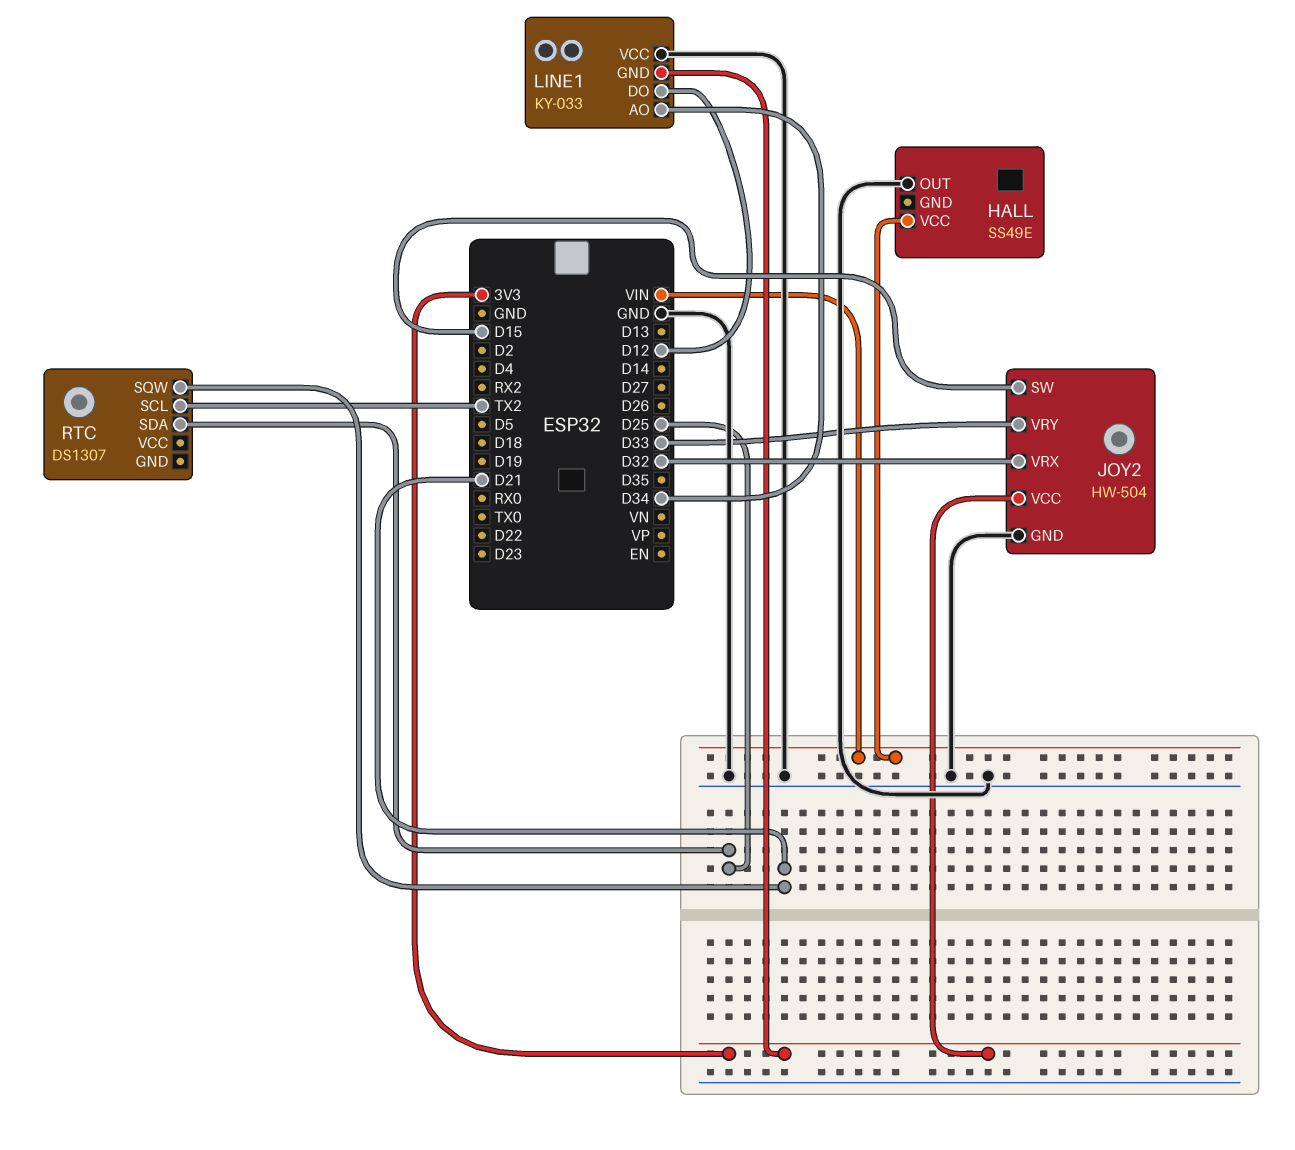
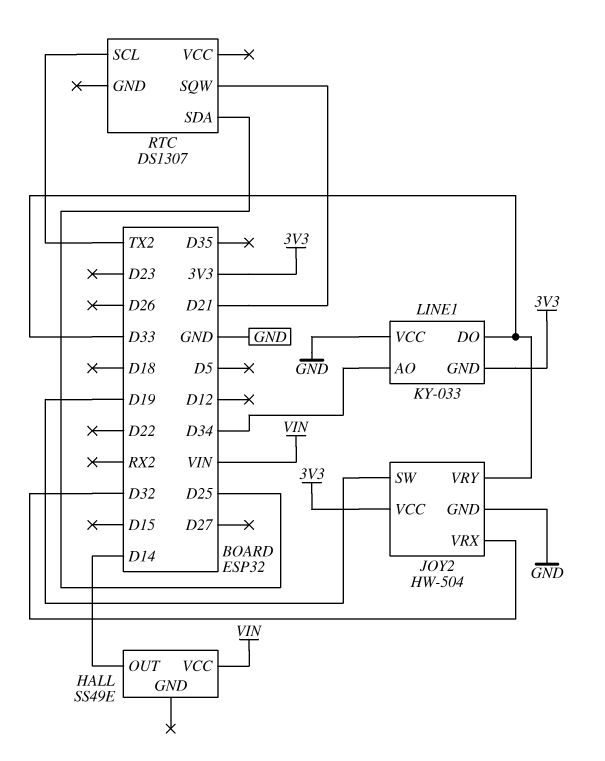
HALL pin OUT: GND -> D14
JOY2 pin SW: D15 -> D19
LINE1 pin DO: D12 -> D33

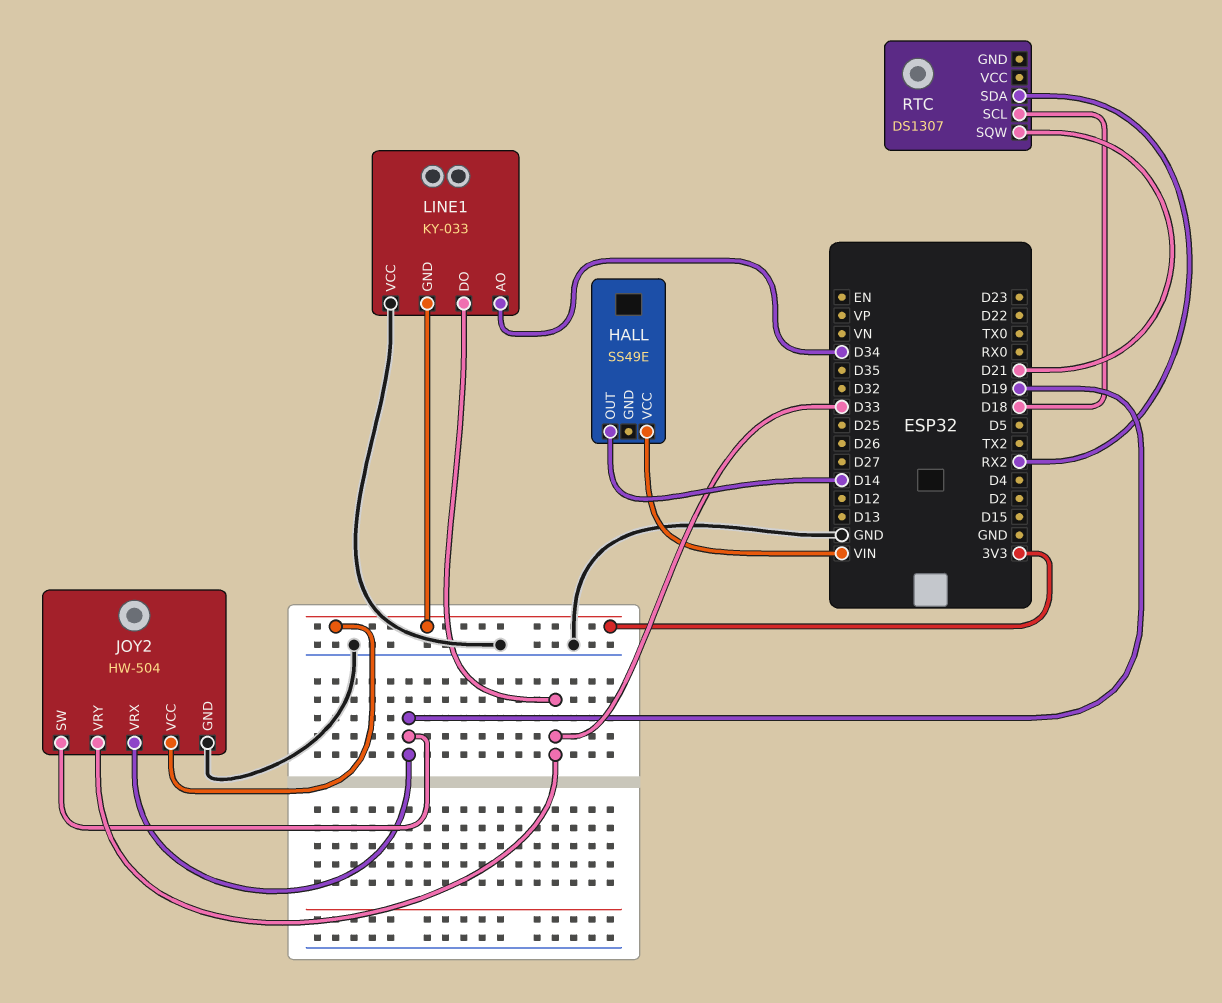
JOY2 pin VRX: D32 -> D19
RTC pin SCL: TX2 -> D18
RTC pin SDA: D25 -> RX2

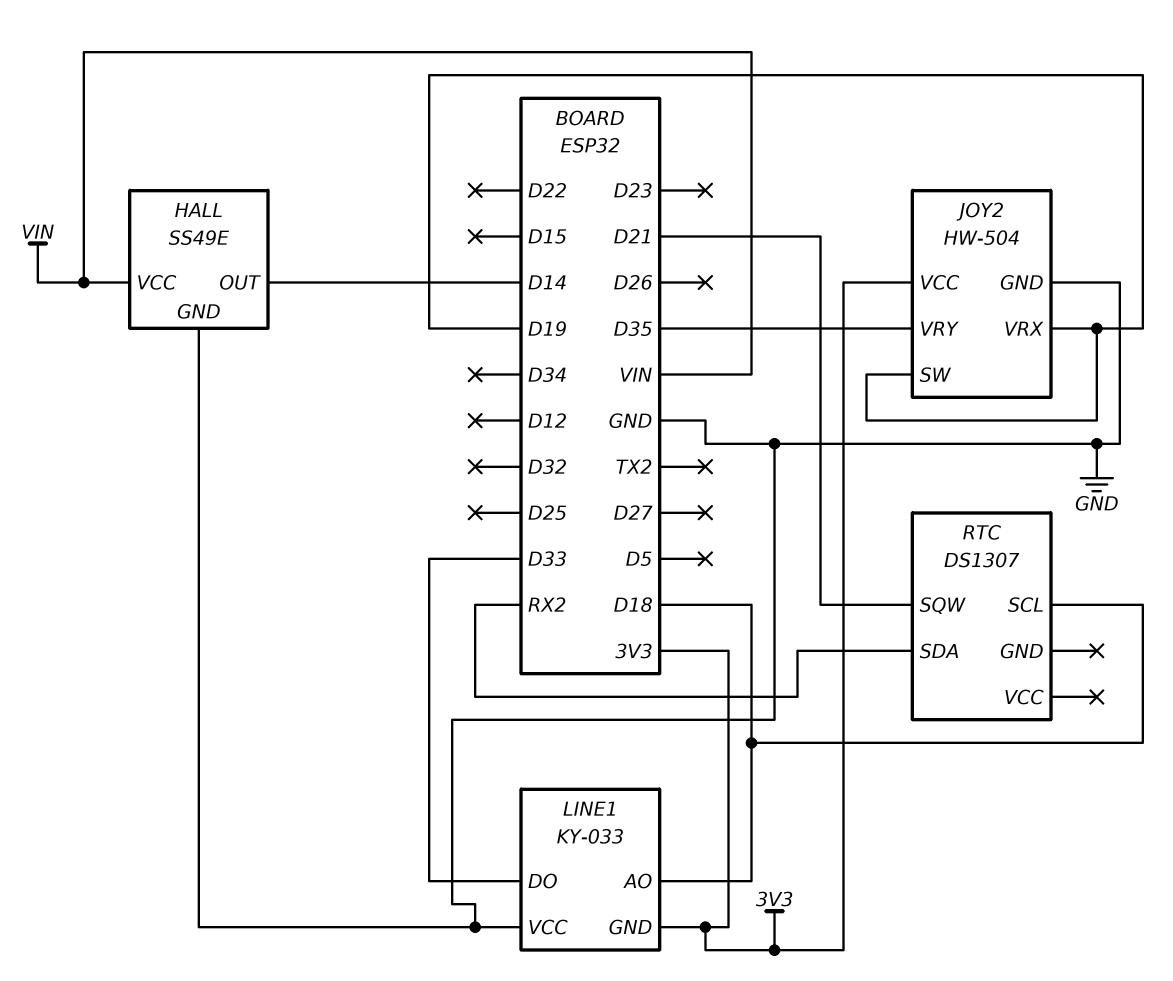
HALL pin GND: none -> GND
JOY2 pin VRY: D33 -> D35
LINE1 pin AO: D34 -> D18

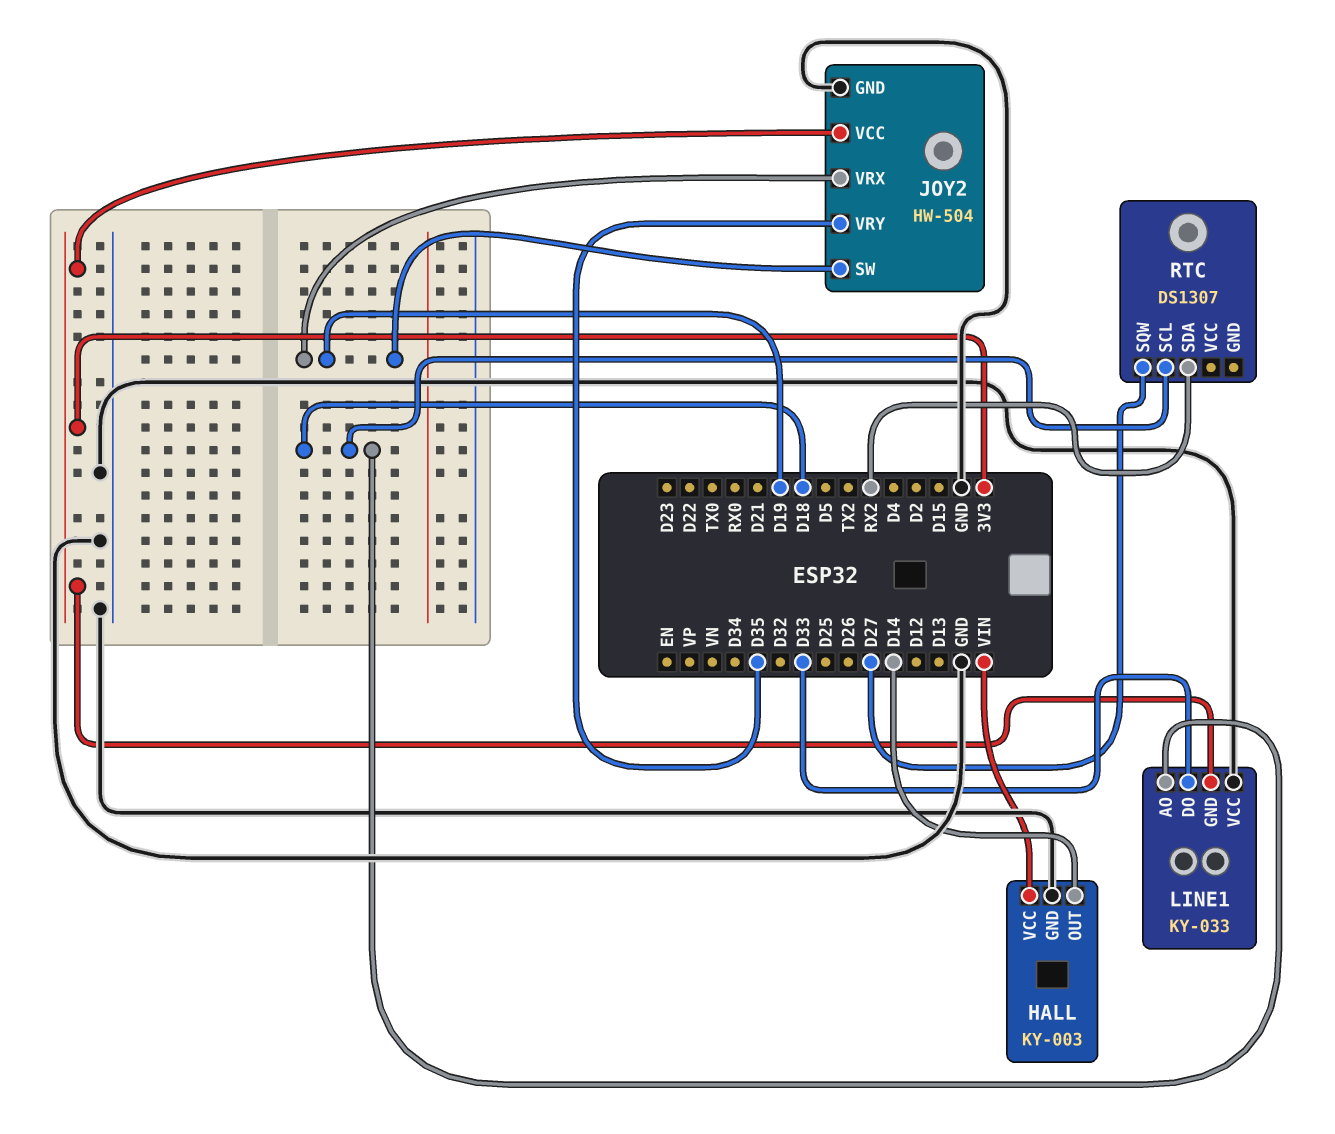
HALL: SS49E -> KY-003
RTC pin SQW: D21 -> D27

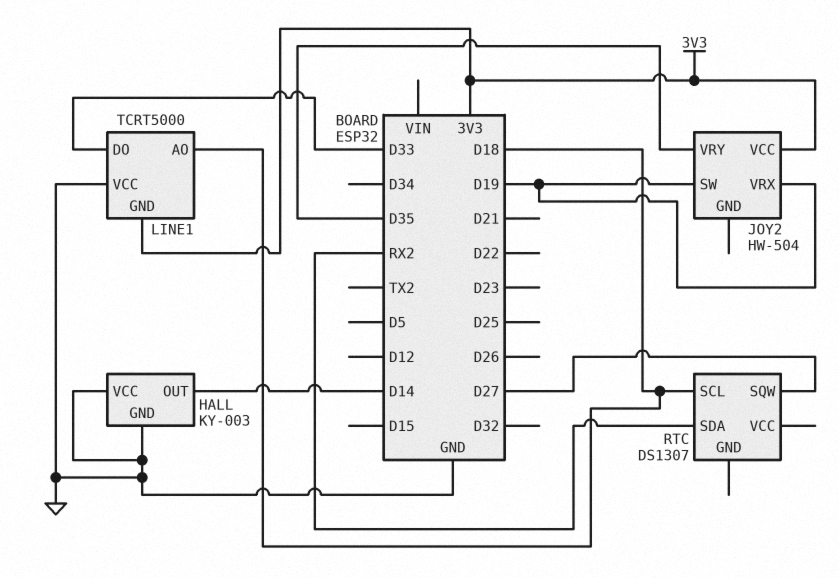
HALL pin VCC: VIN -> GND
JOY2 pin GND: GND -> none
LINE1: KY-033 -> TCRT5000

